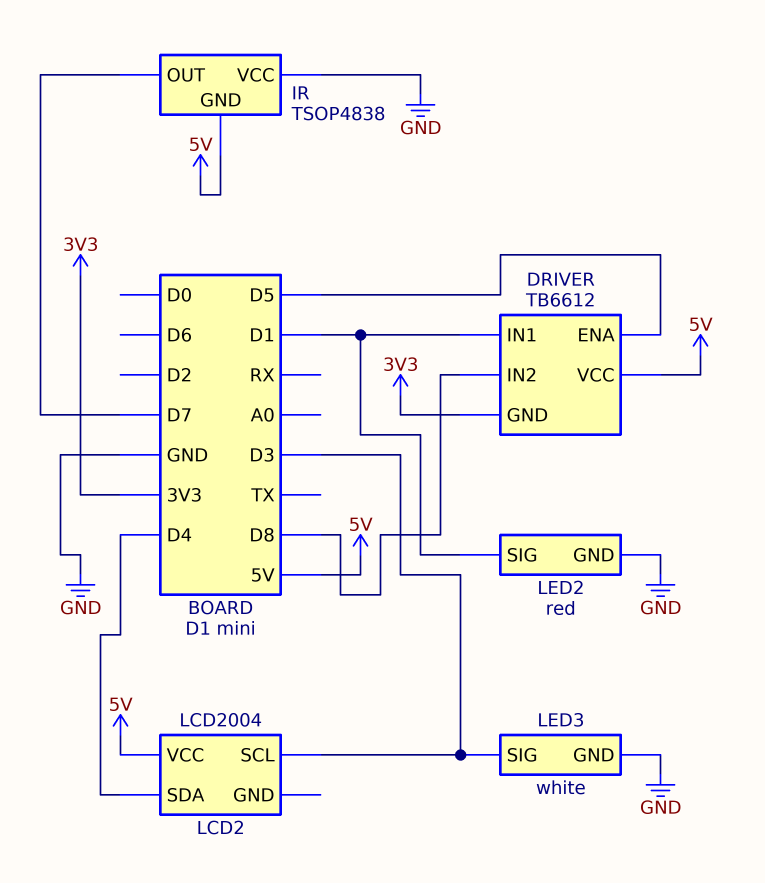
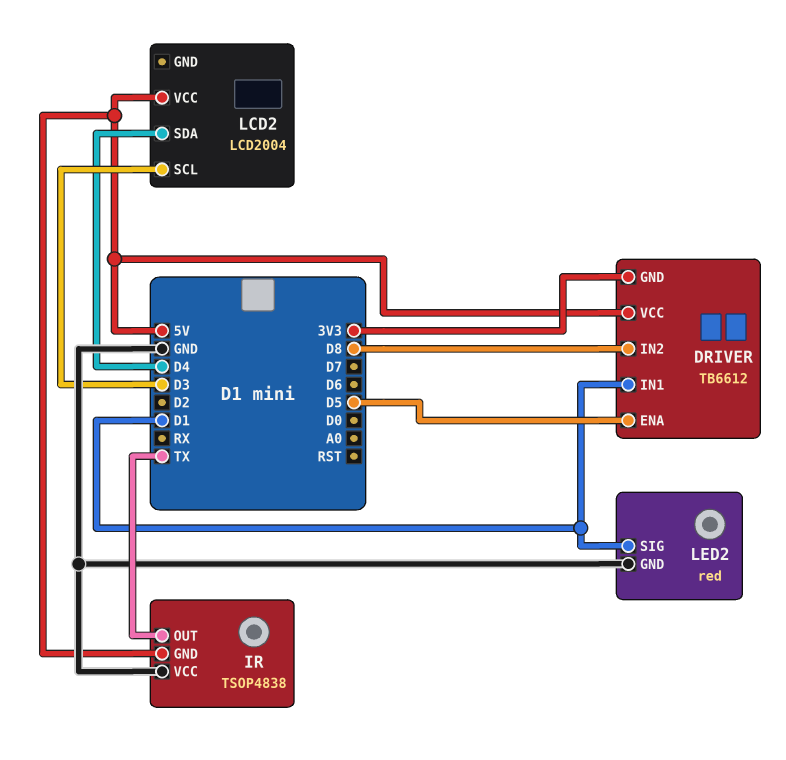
IR pin OUT: D7 -> TX
LED3: white -> none
LED3 pin GND: GND -> none
LED3 pin SIG: D3 -> none

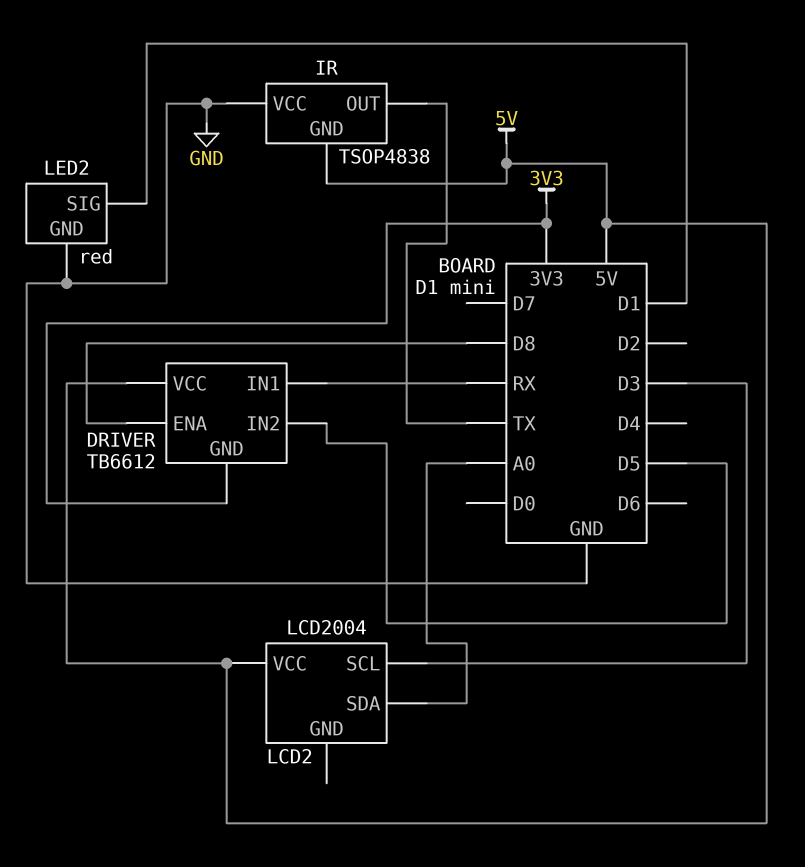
DRIVER pin ENA: D5 -> D8
DRIVER pin IN1: D1 -> RX
DRIVER pin IN2: D8 -> D5
LCD2 pin SDA: D4 -> A0

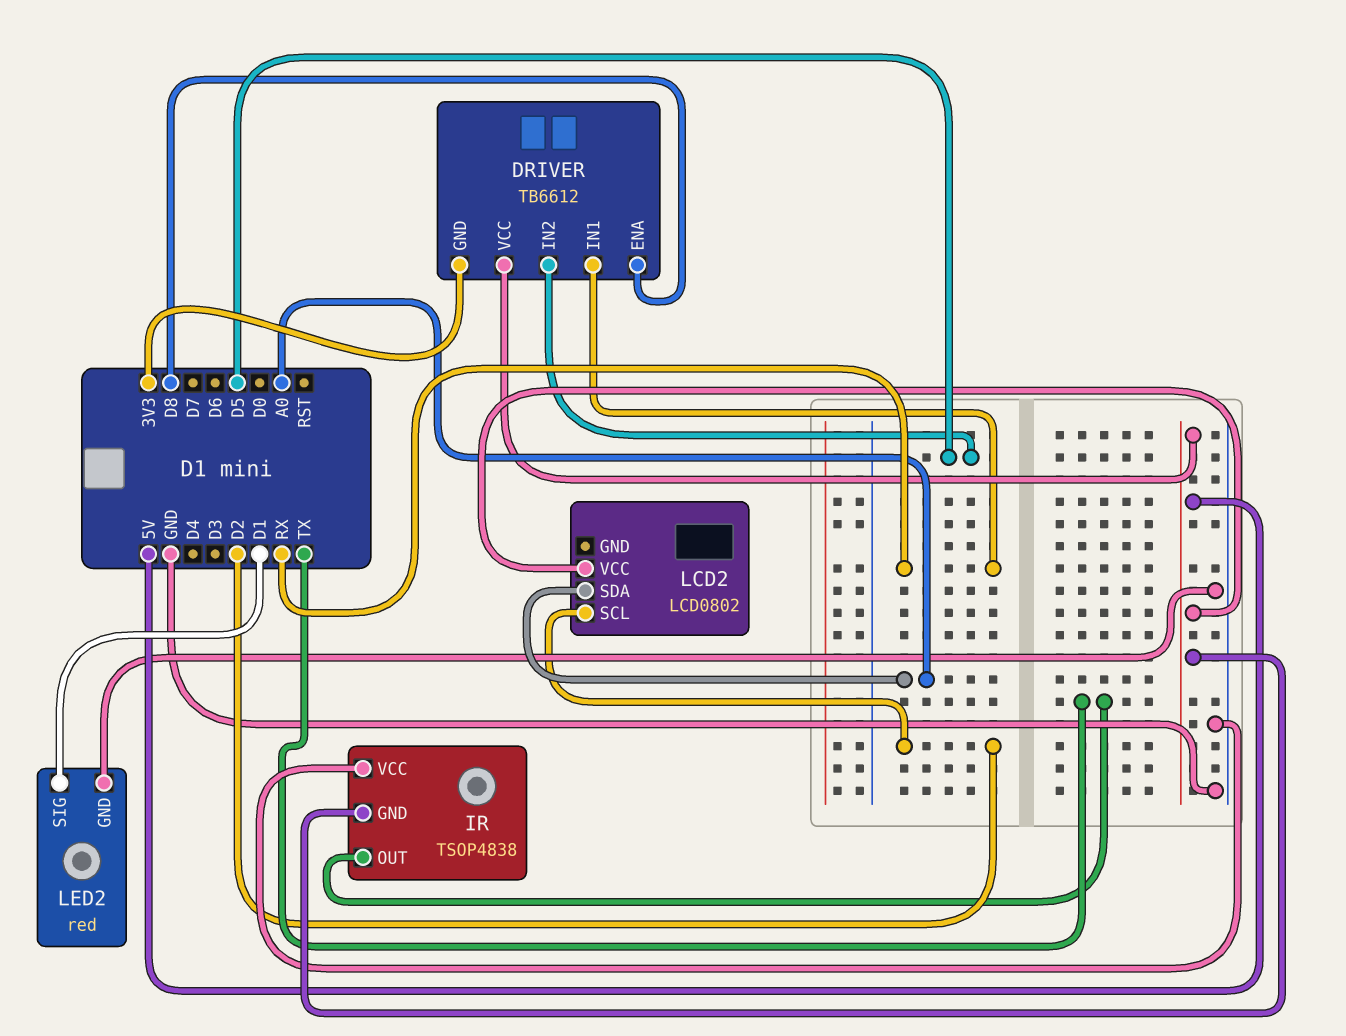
LCD2: LCD2004 -> LCD0802
LCD2 pin SCL: D3 -> D2

